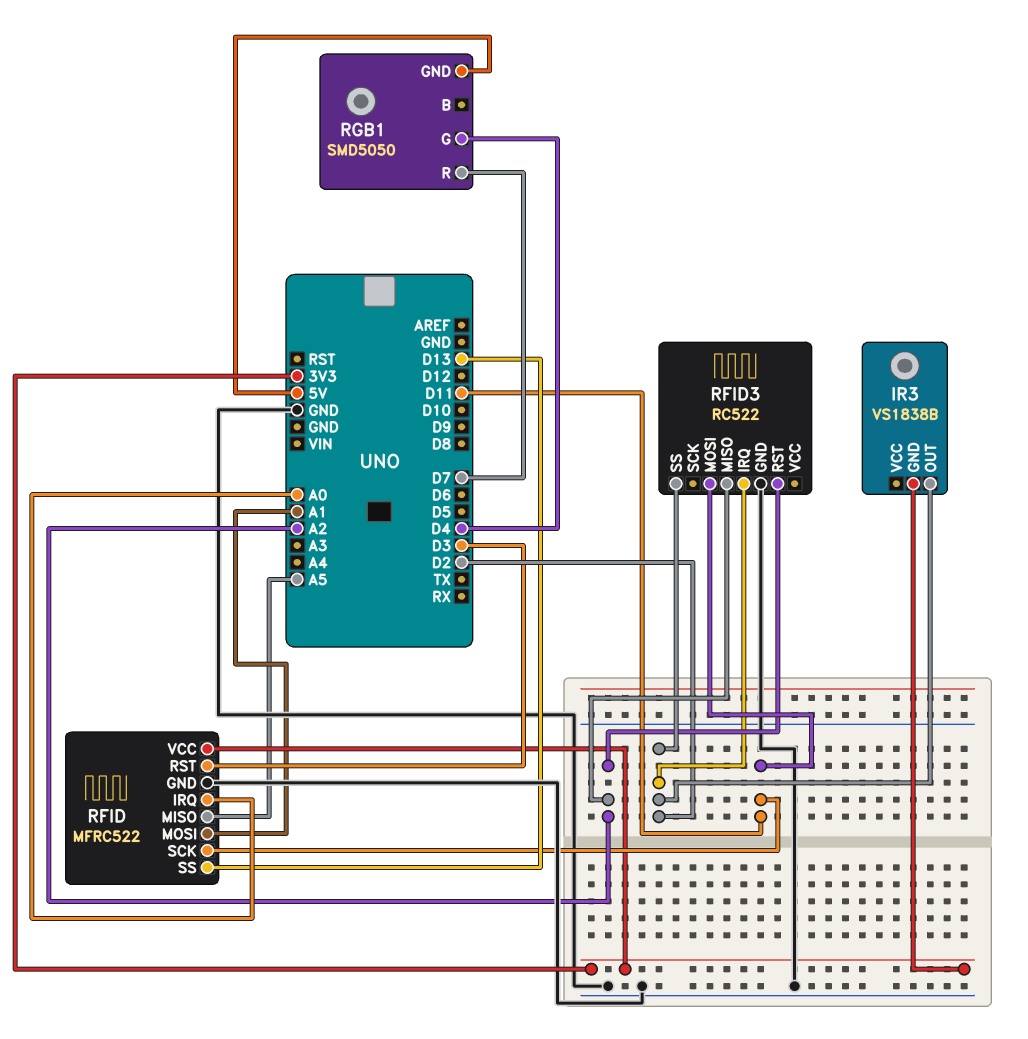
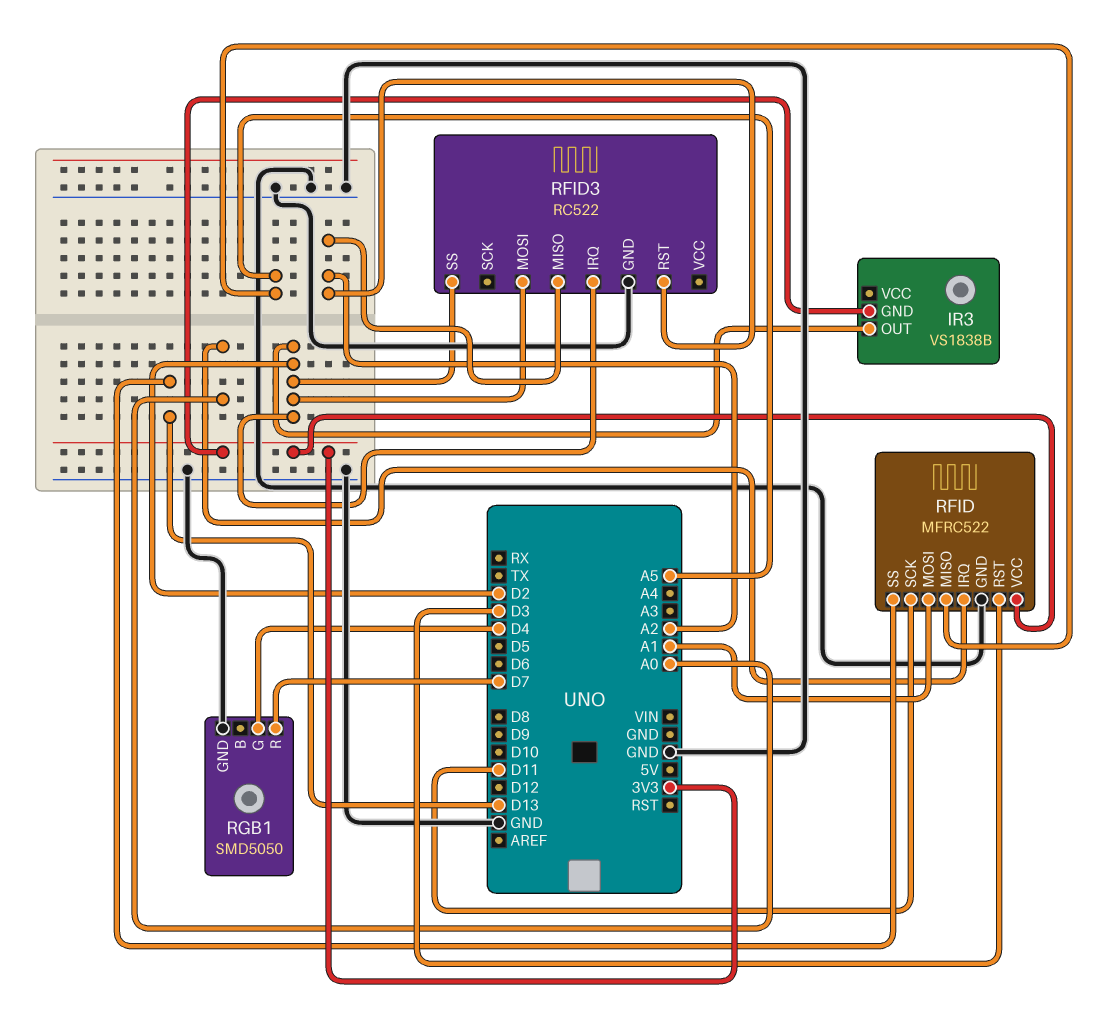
RFID3 pin MOSI: D11 -> D2
RGB1 pin GND: 5V -> GND

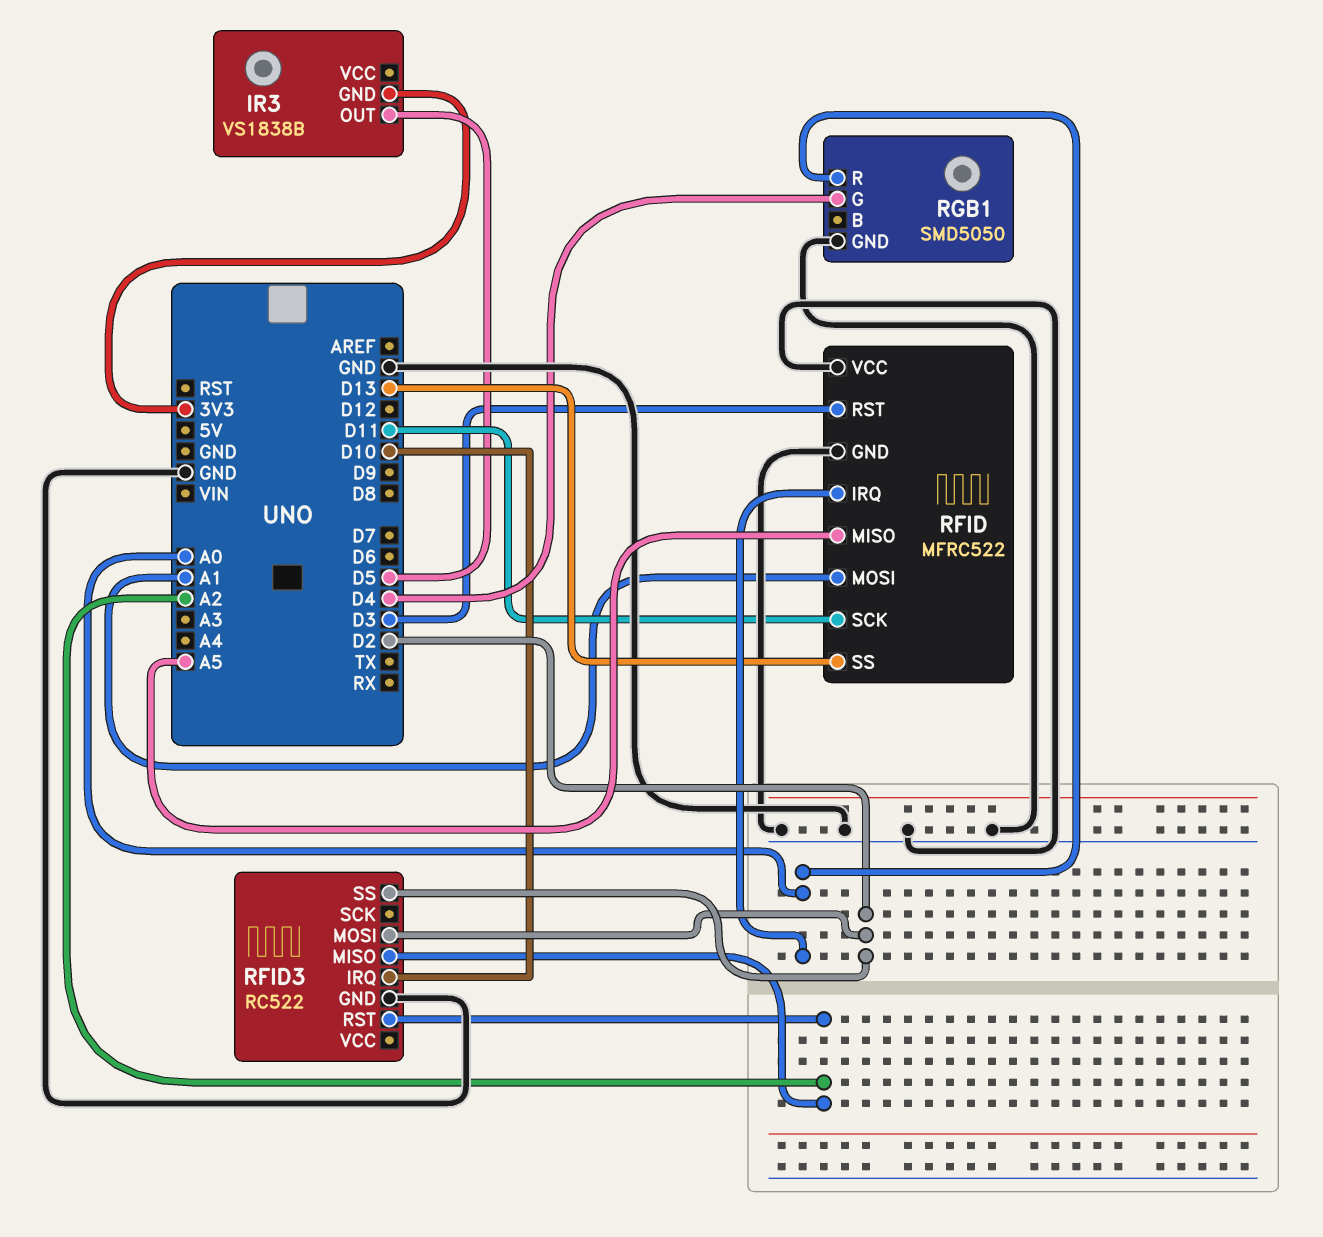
IR3 pin OUT: D2 -> D5
RFID pin VCC: 3V3 -> GND
RFID3 pin IRQ: D2 -> D10
RGB1 pin R: D7 -> A0

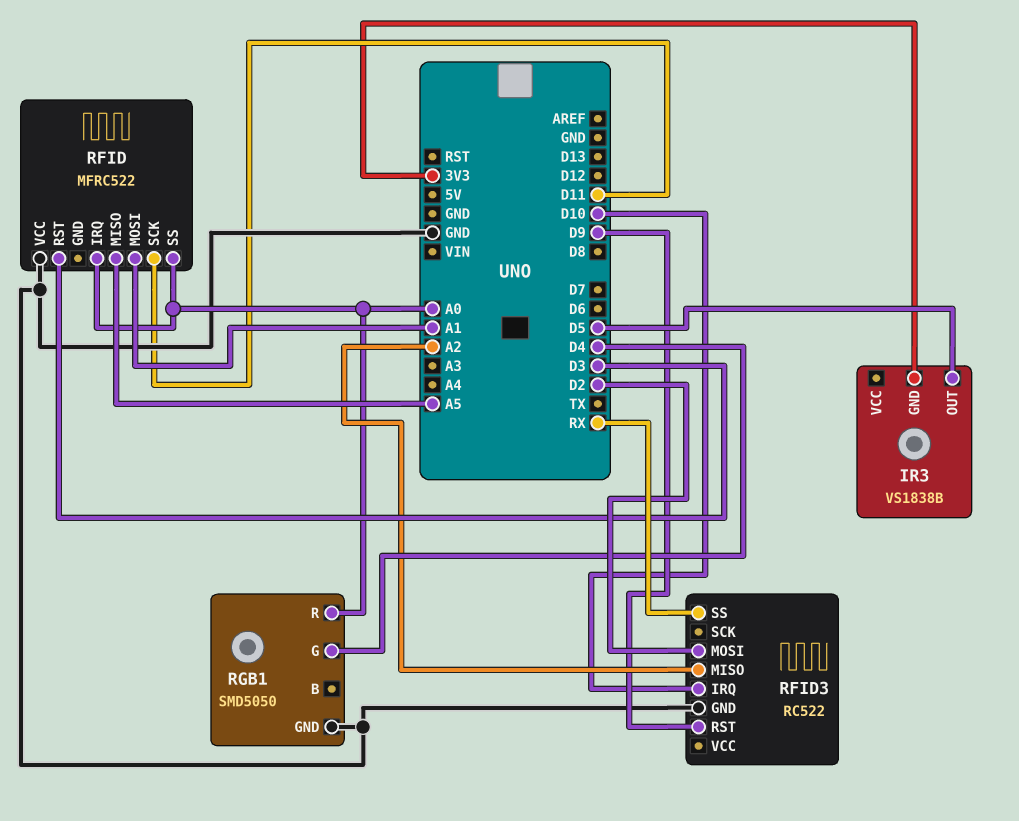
RFID pin GND: GND -> none
RFID pin SS: D13 -> A0
RFID3 pin RST: A2 -> D9
RFID3 pin SS: D2 -> RX

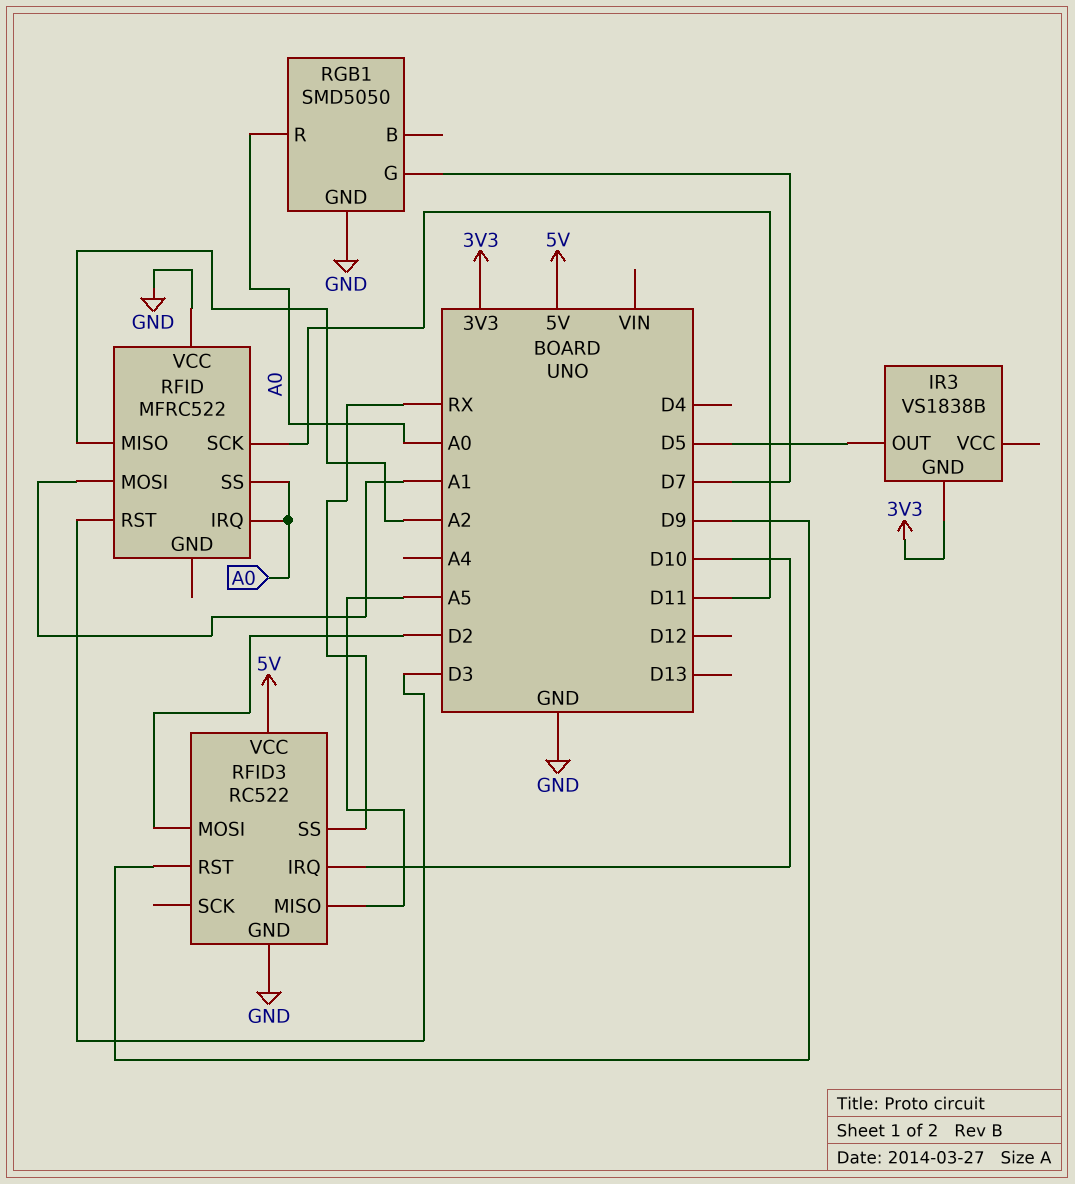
RFID pin MISO: A5 -> A2
RFID3 pin MISO: A2 -> A5
RFID3 pin VCC: none -> 5V
RGB1 pin G: D4 -> D7

